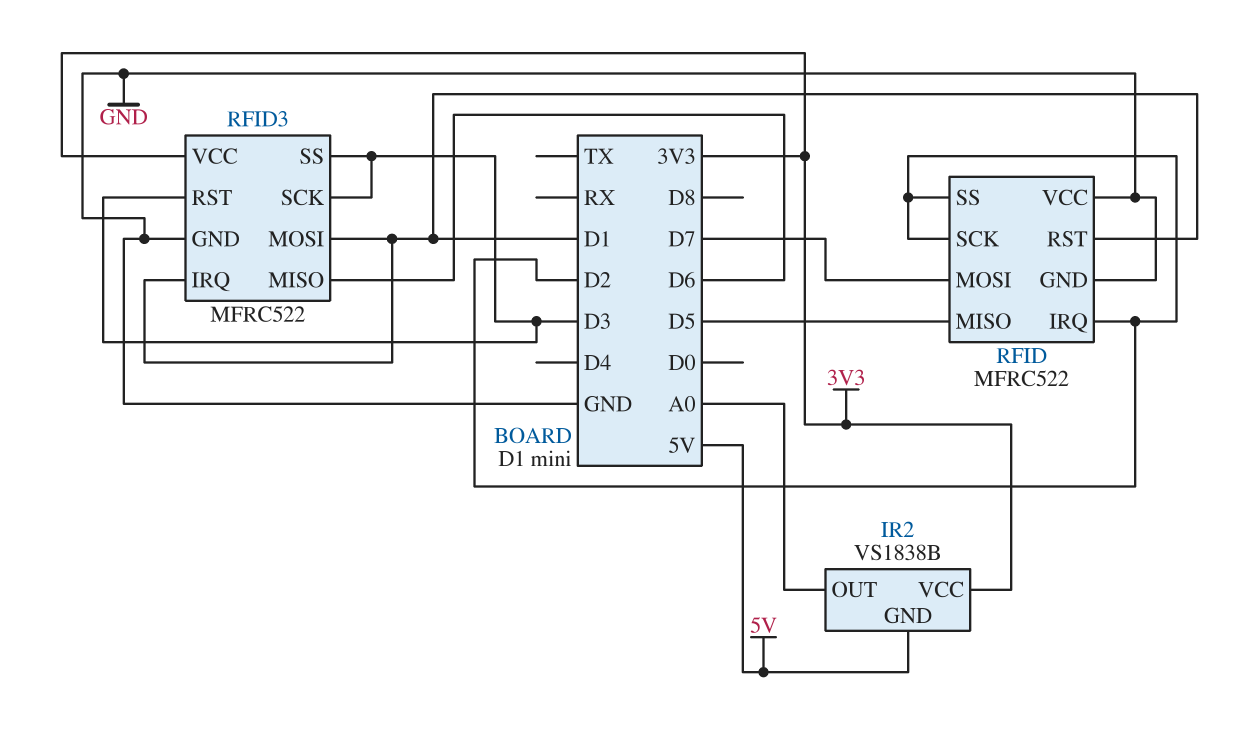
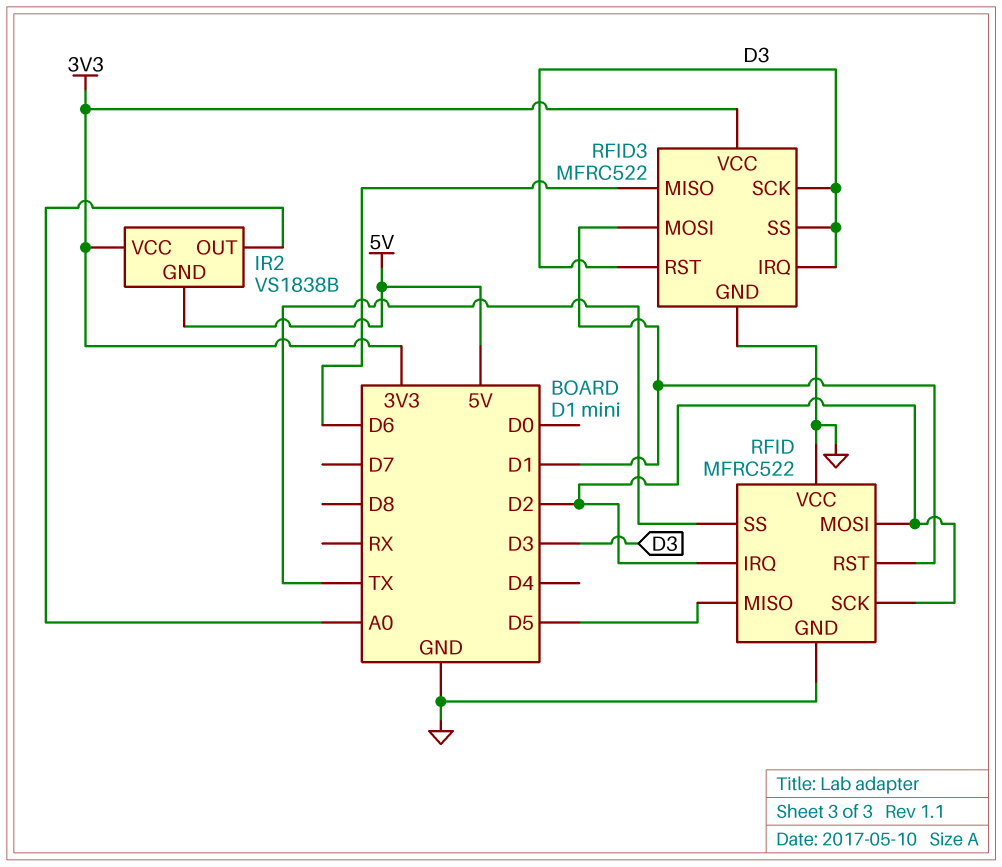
RFID pin MOSI: D7 -> D2
RFID pin SS: D2 -> TX
RFID3 pin IRQ: D1 -> D3

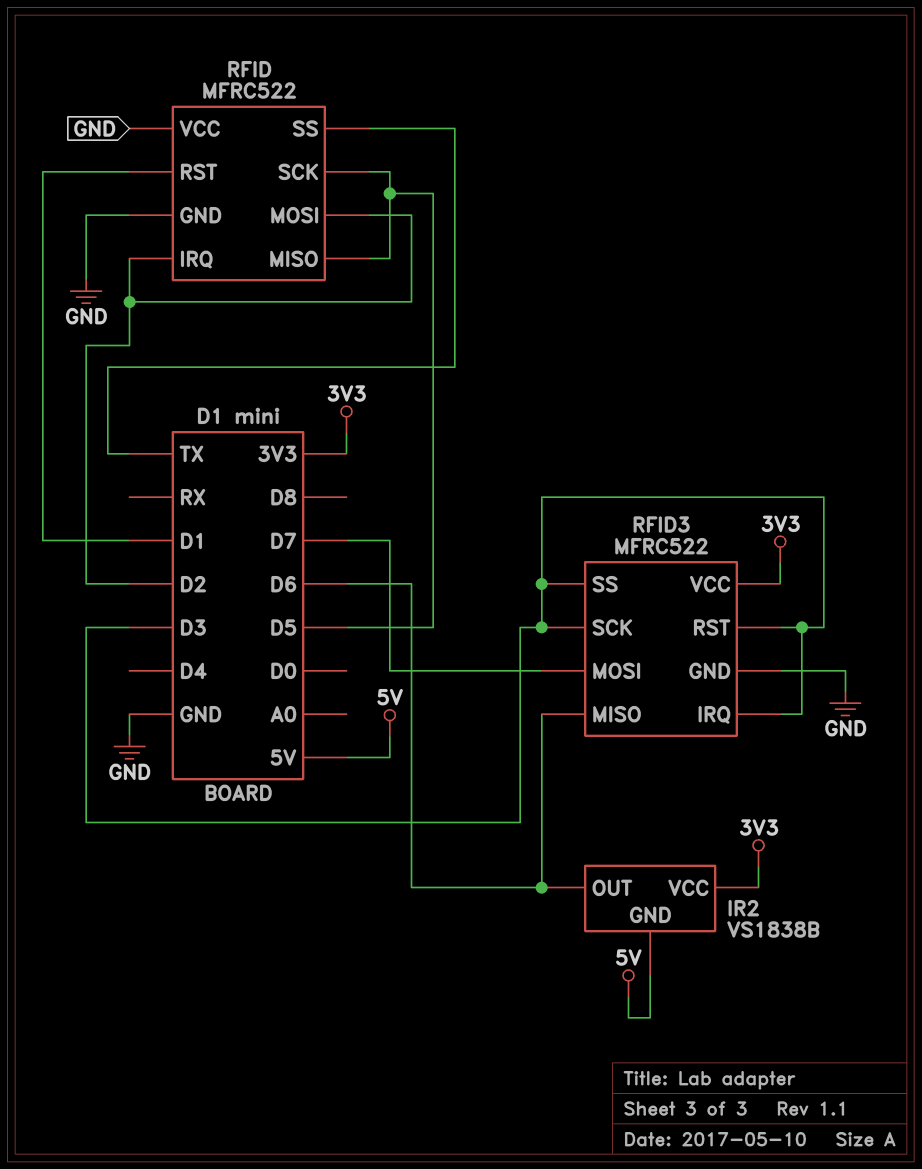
IR2 pin OUT: A0 -> D6
RFID pin SCK: D2 -> D5
RFID3 pin MOSI: D1 -> D7

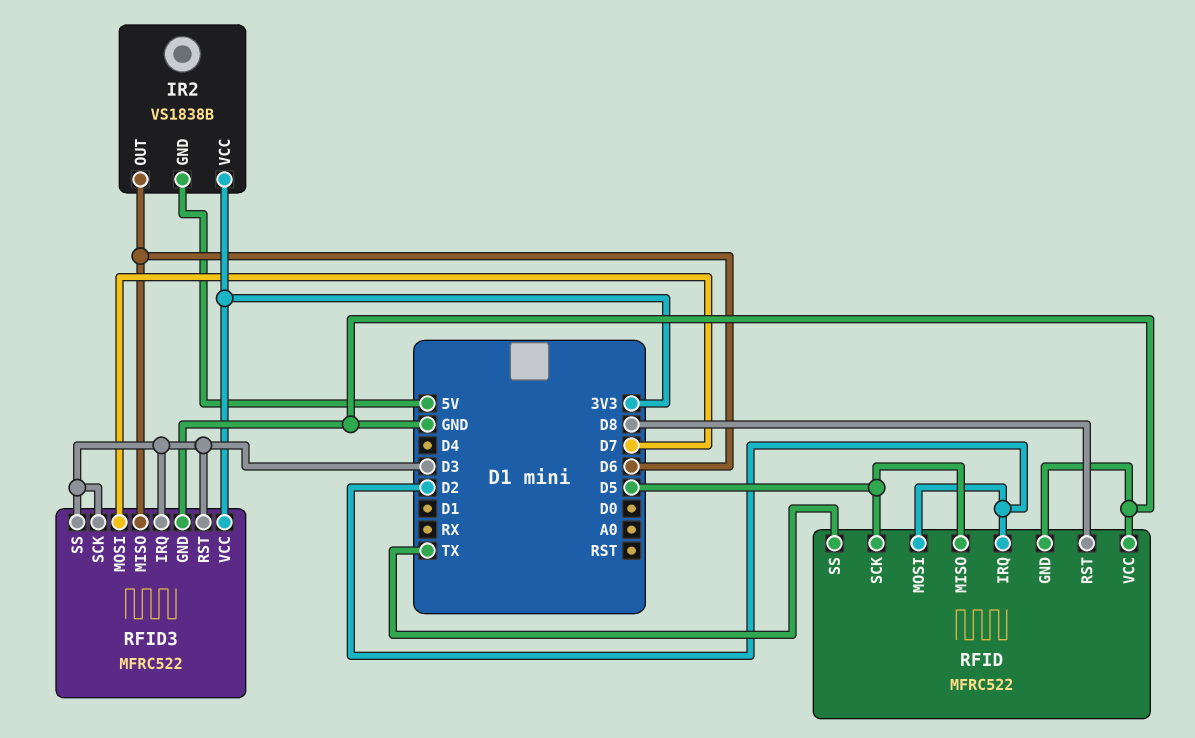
RFID pin RST: D1 -> D8

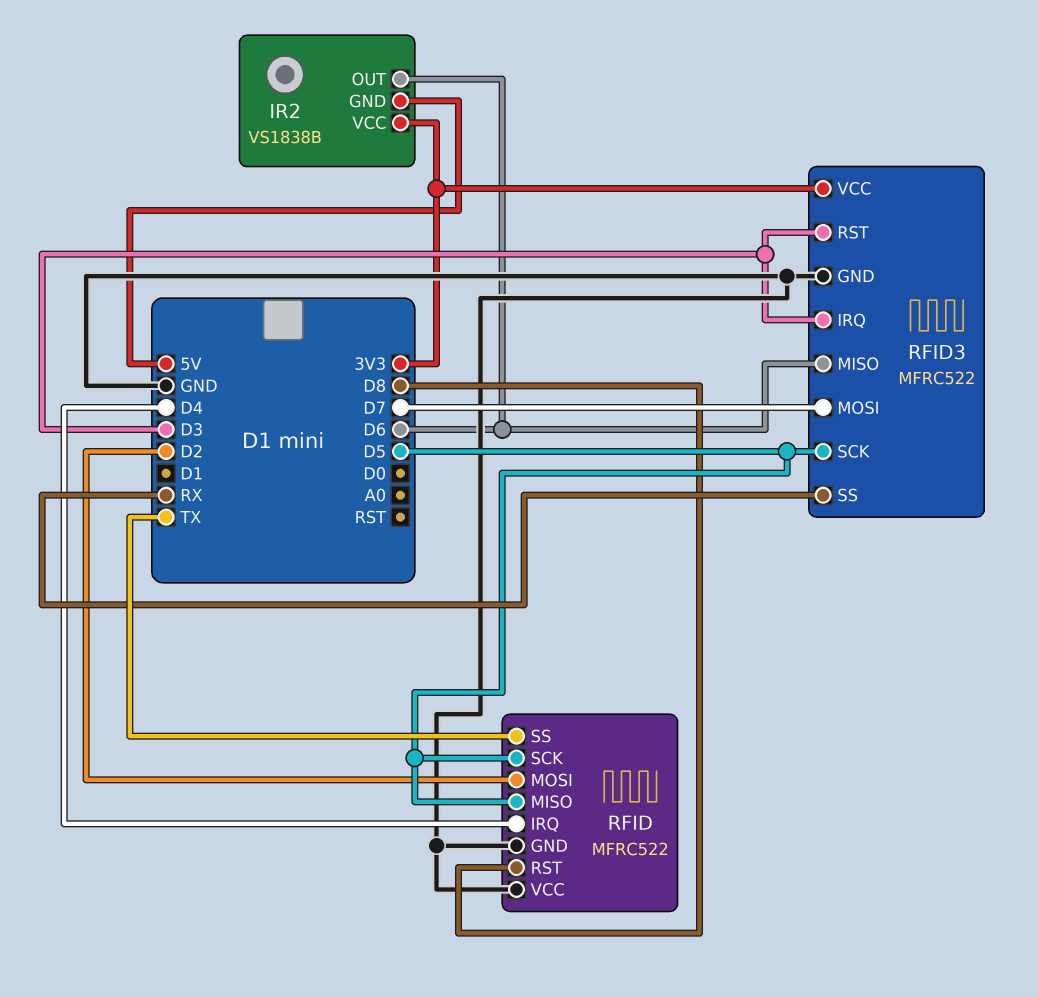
RFID pin IRQ: D2 -> D4
RFID3 pin SCK: D3 -> D5
RFID3 pin SS: D3 -> RX

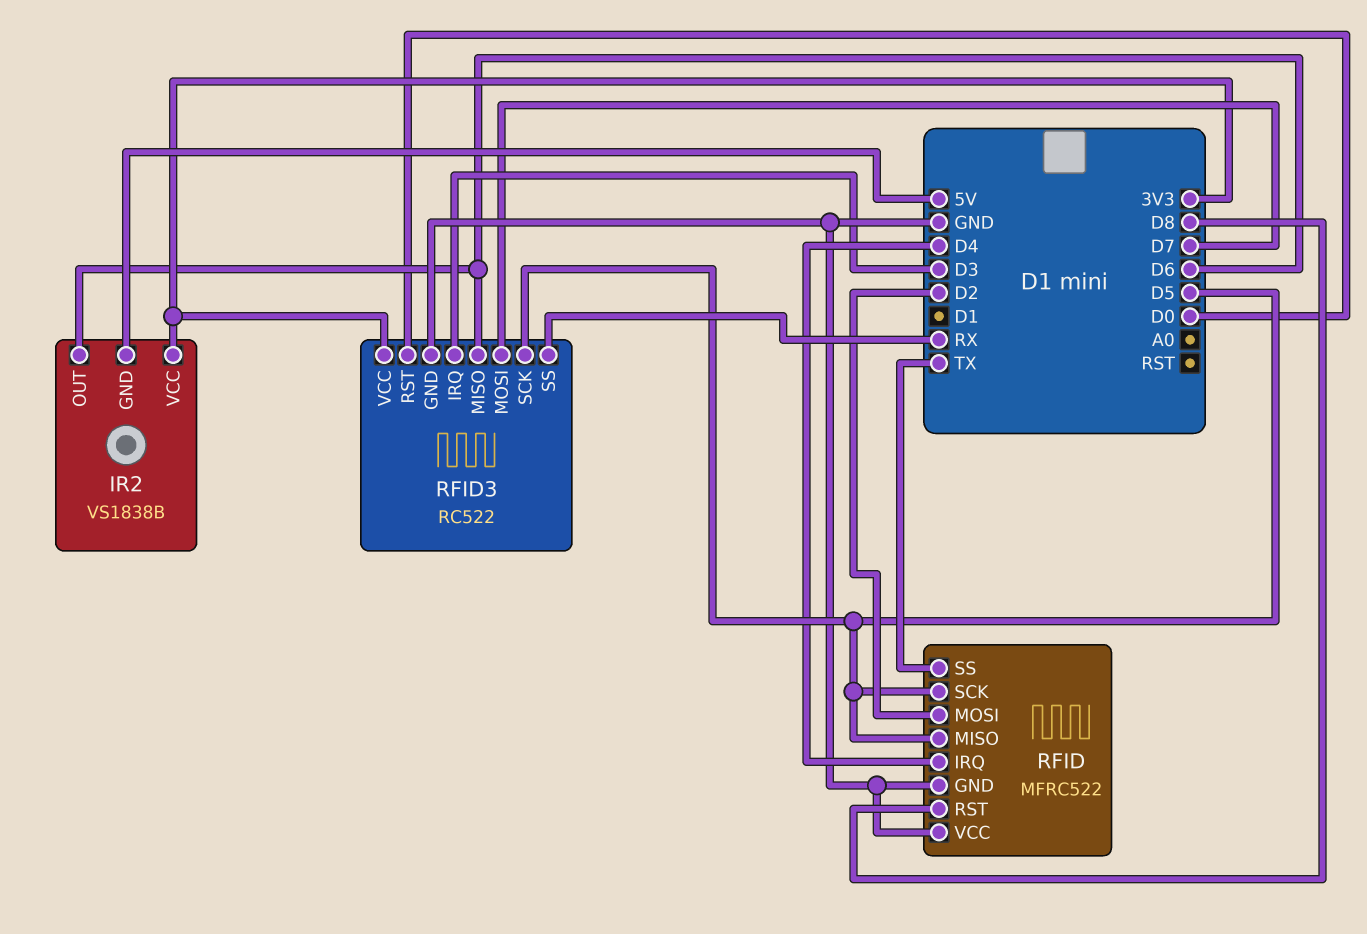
RFID3: MFRC522 -> RC522
RFID3 pin RST: D3 -> D0

